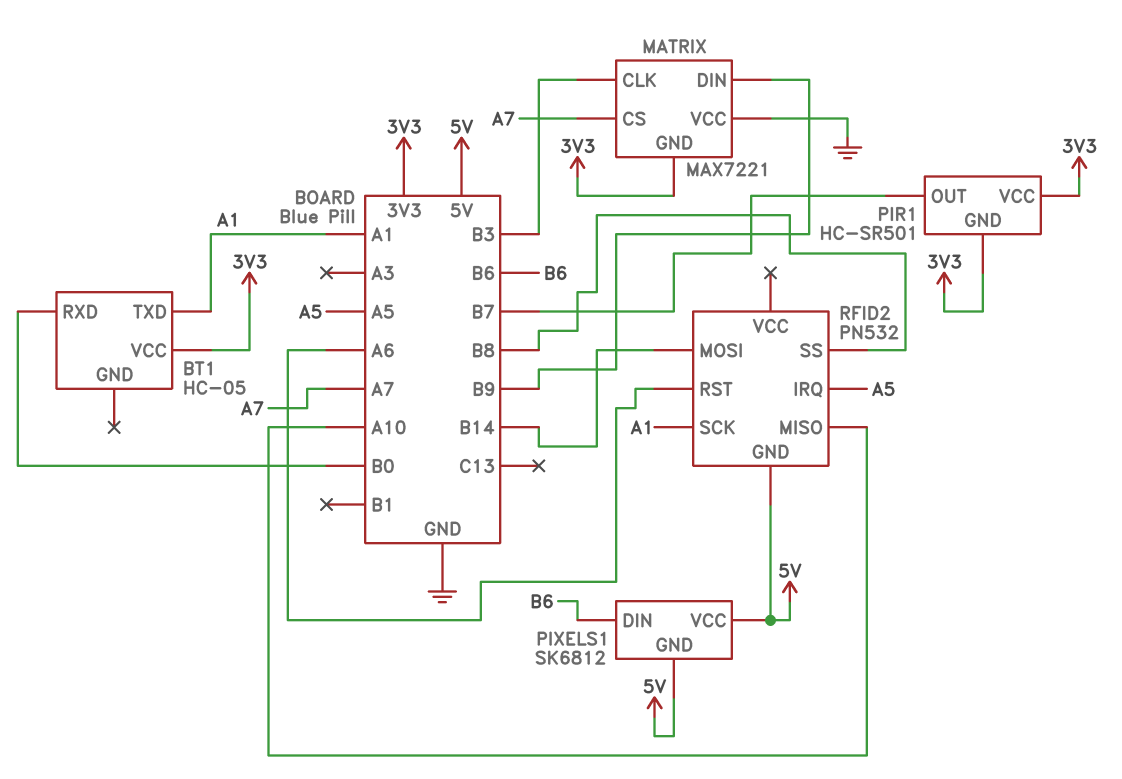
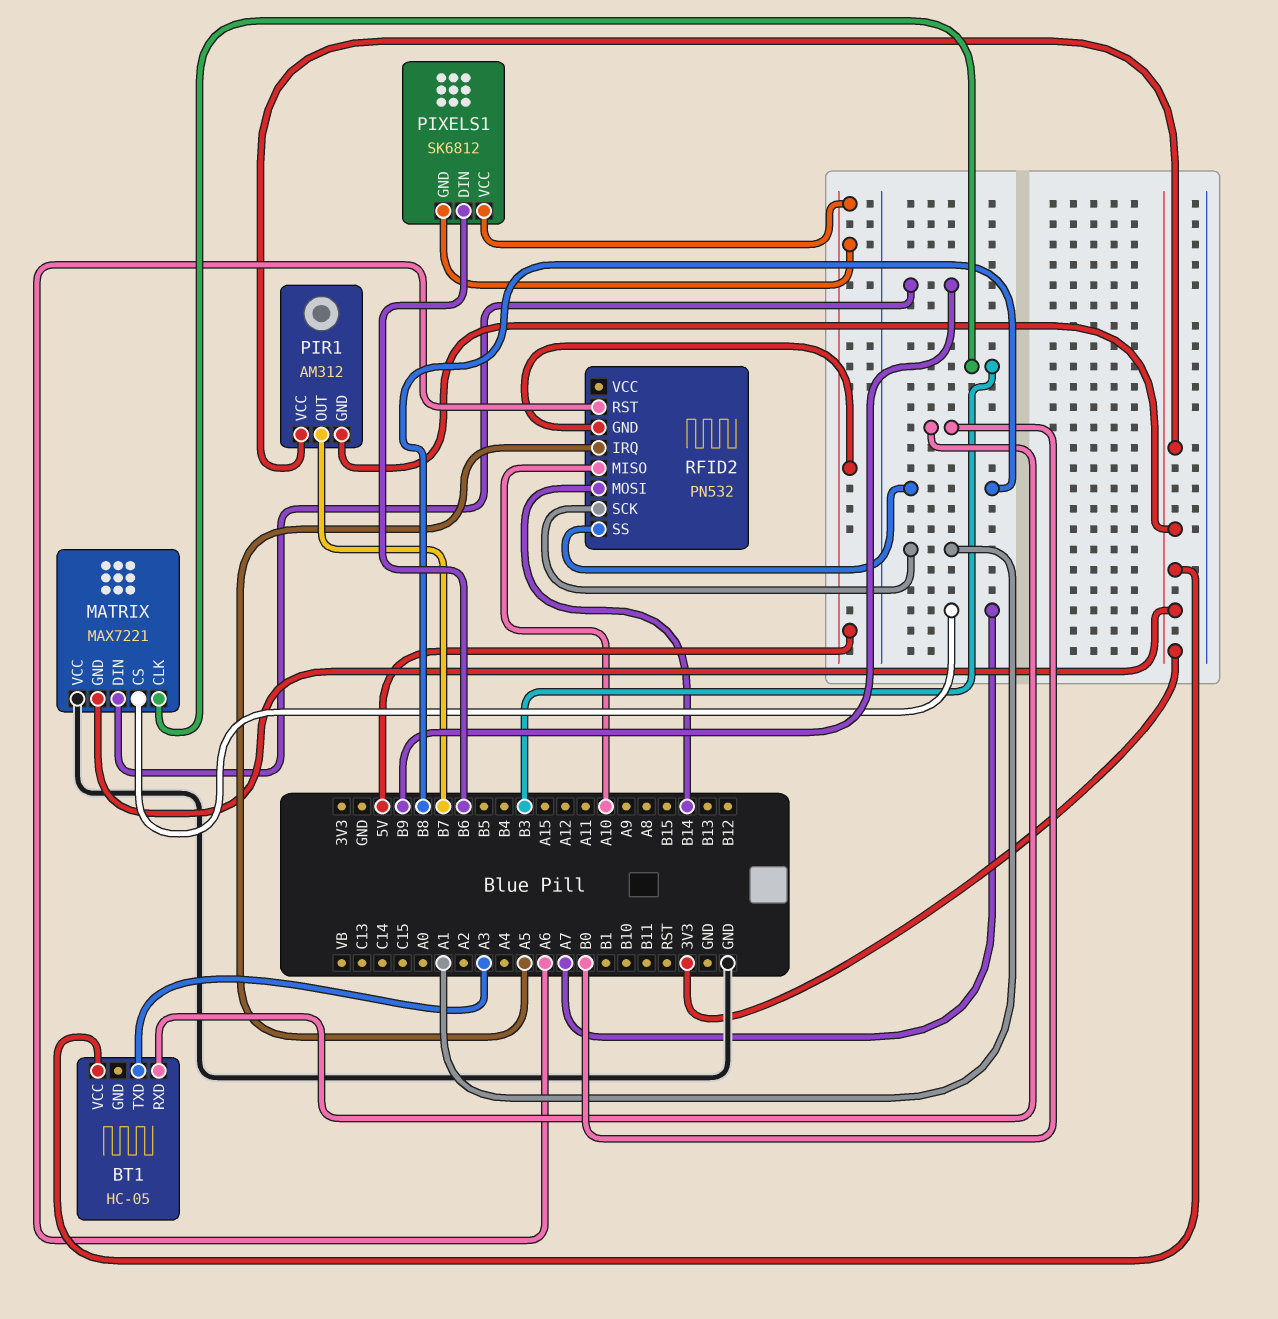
BT1 pin TXD: A1 -> A3
PIR1: HC-SR501 -> AM312

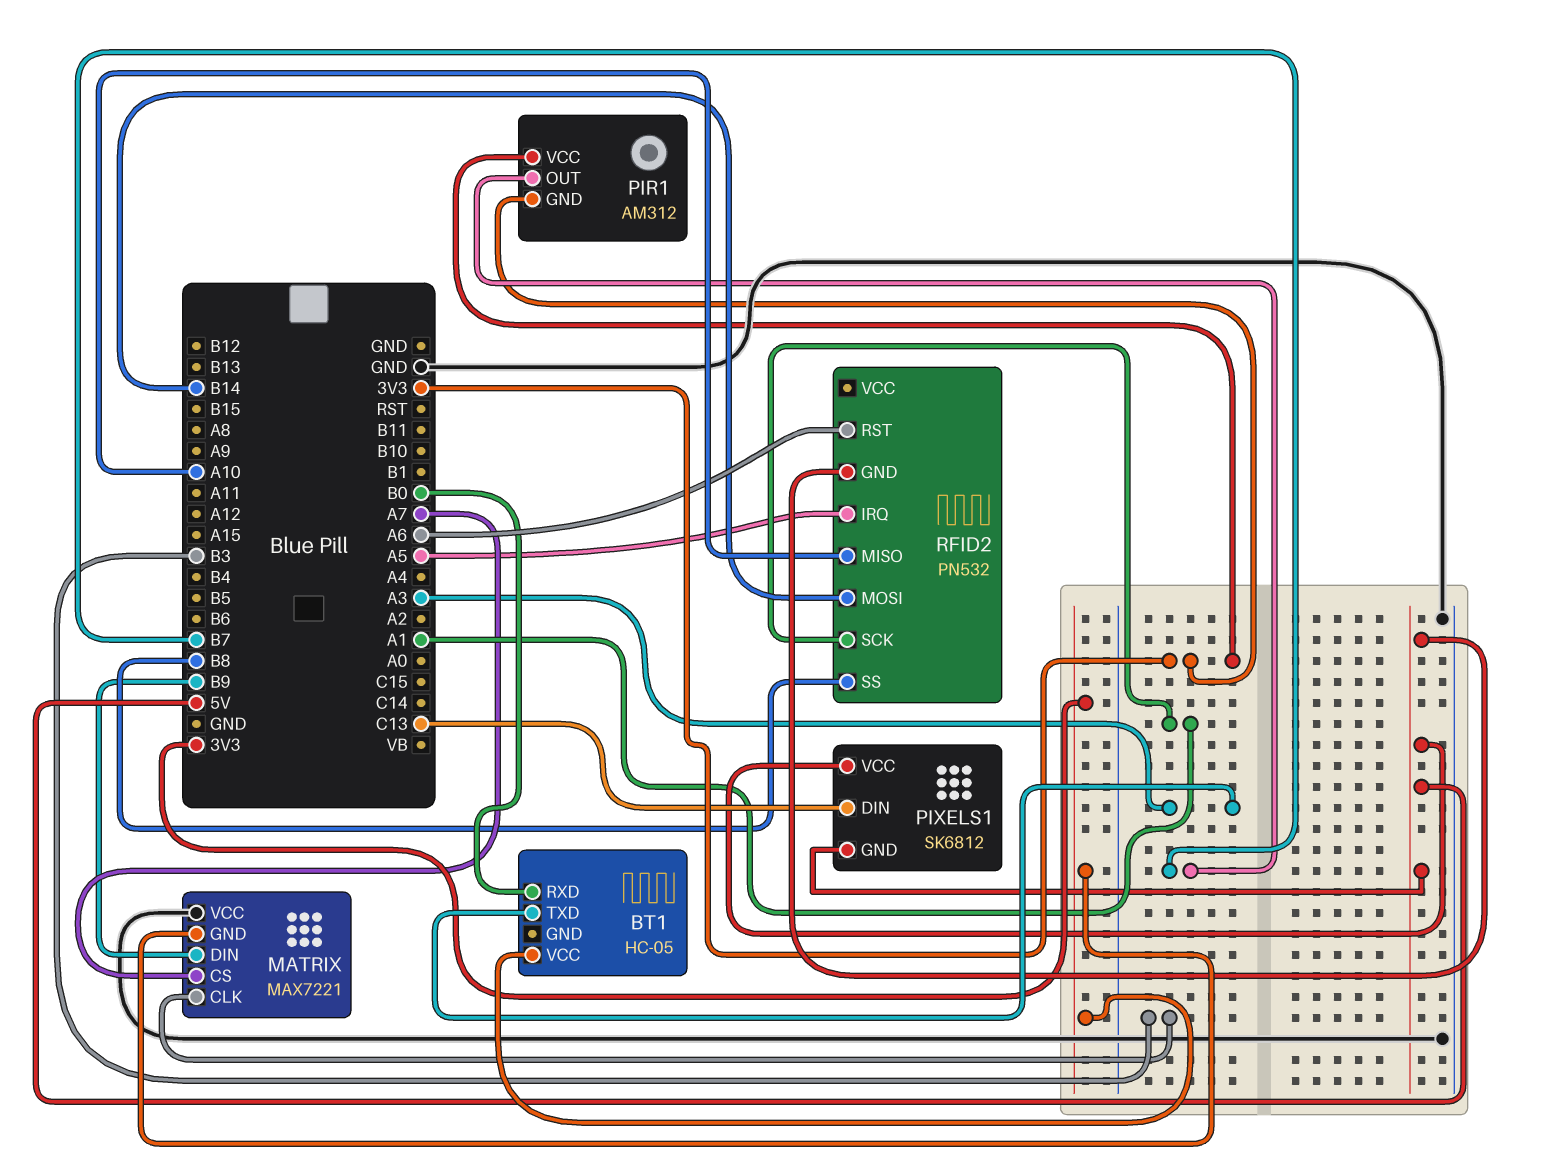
PIXELS1 pin DIN: B6 -> C13

